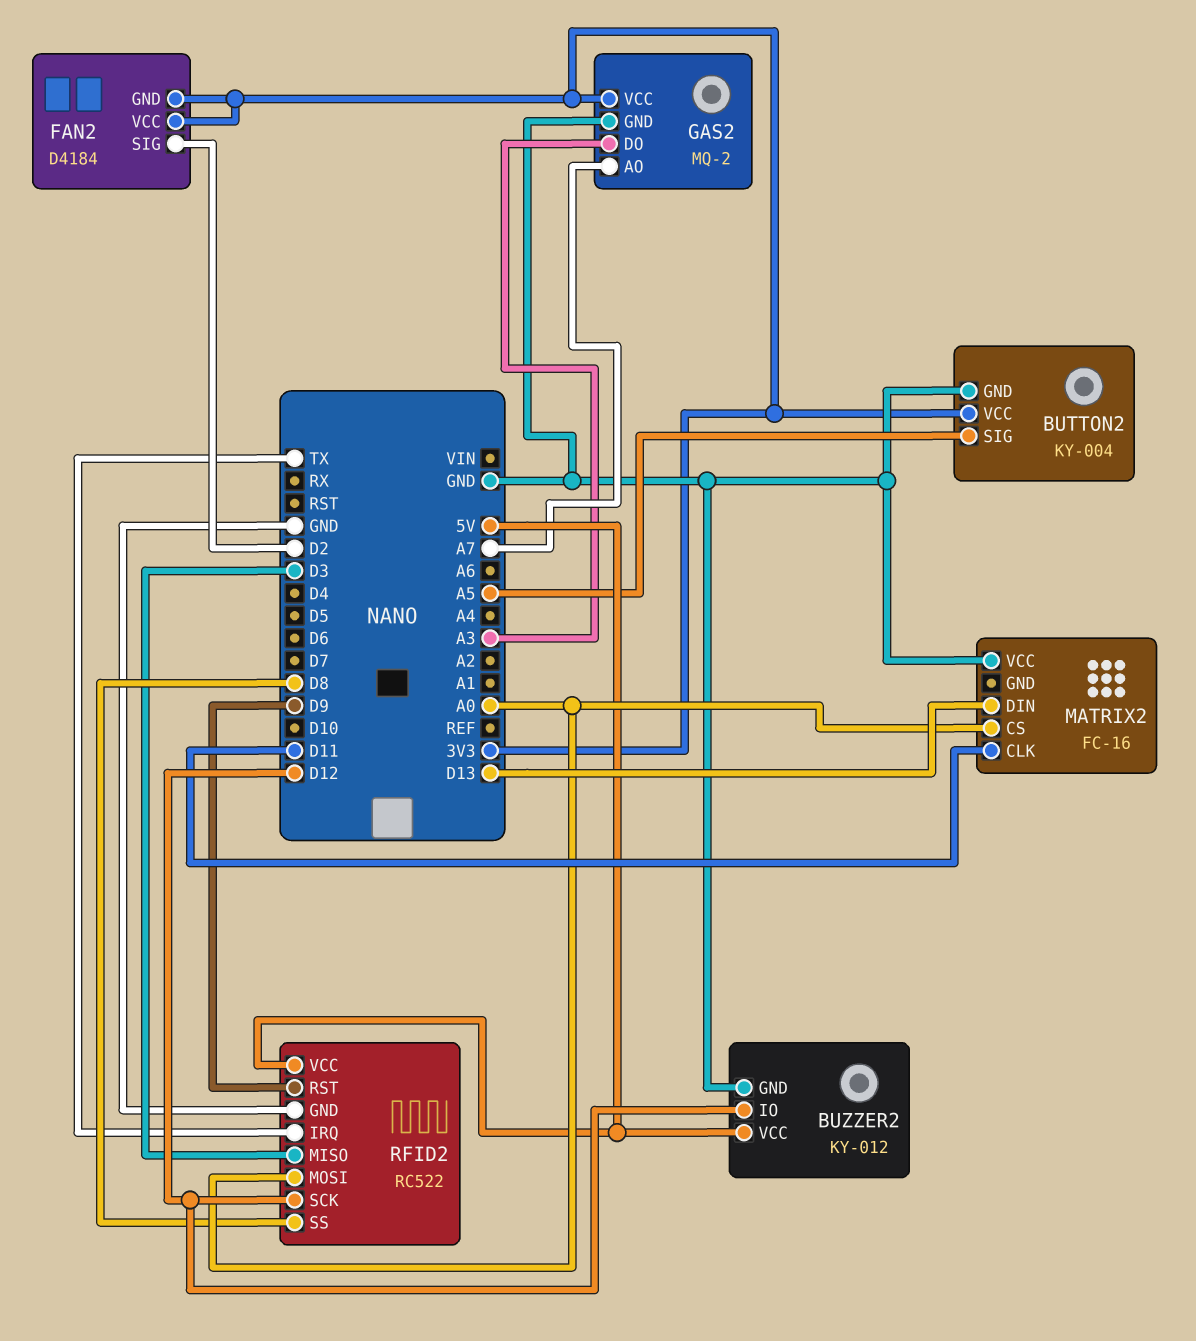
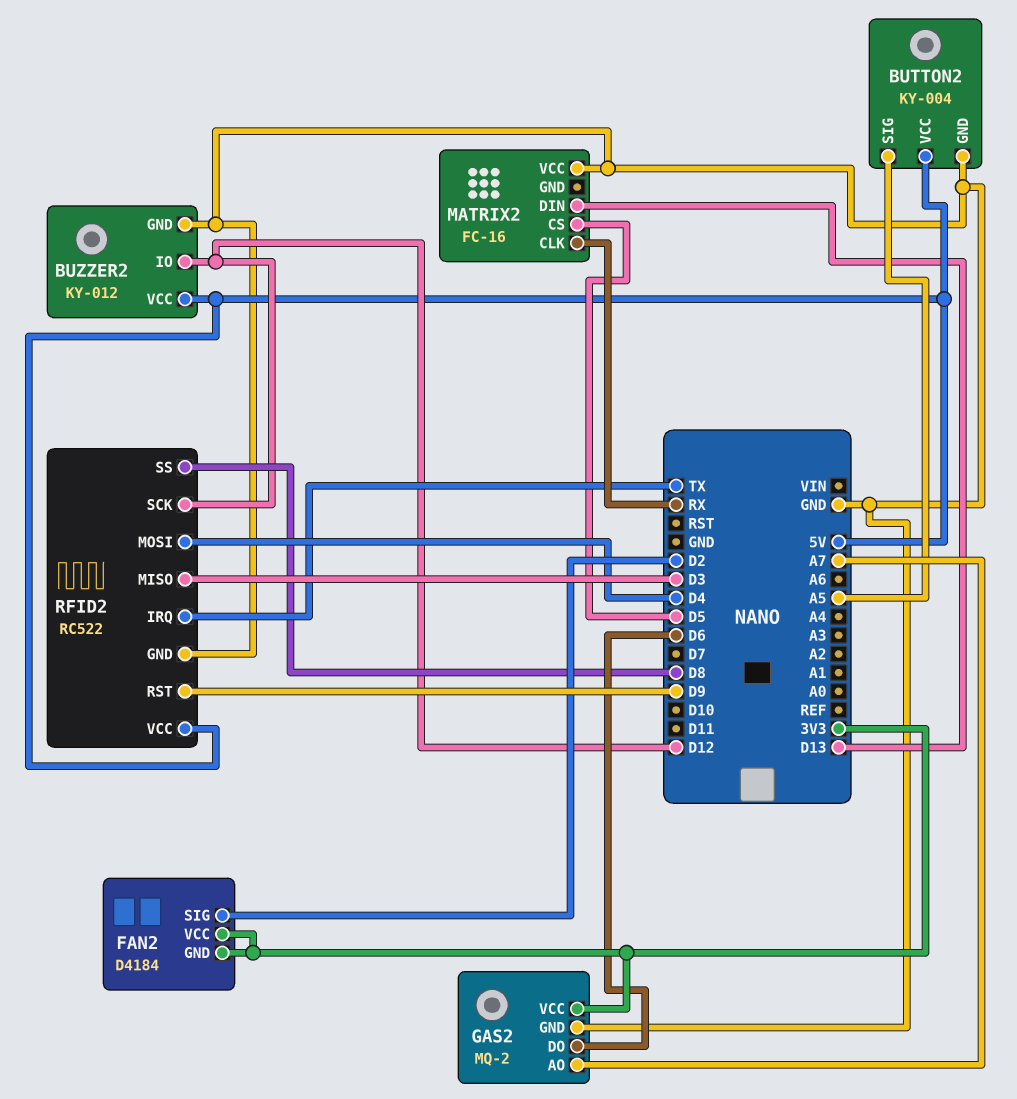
BUTTON2 pin VCC: 3V3 -> 5V
GAS2 pin DO: A3 -> D6
MATRIX2 pin CLK: D11 -> RX
MATRIX2 pin CS: A0 -> D5
RFID2 pin MOSI: A0 -> D4

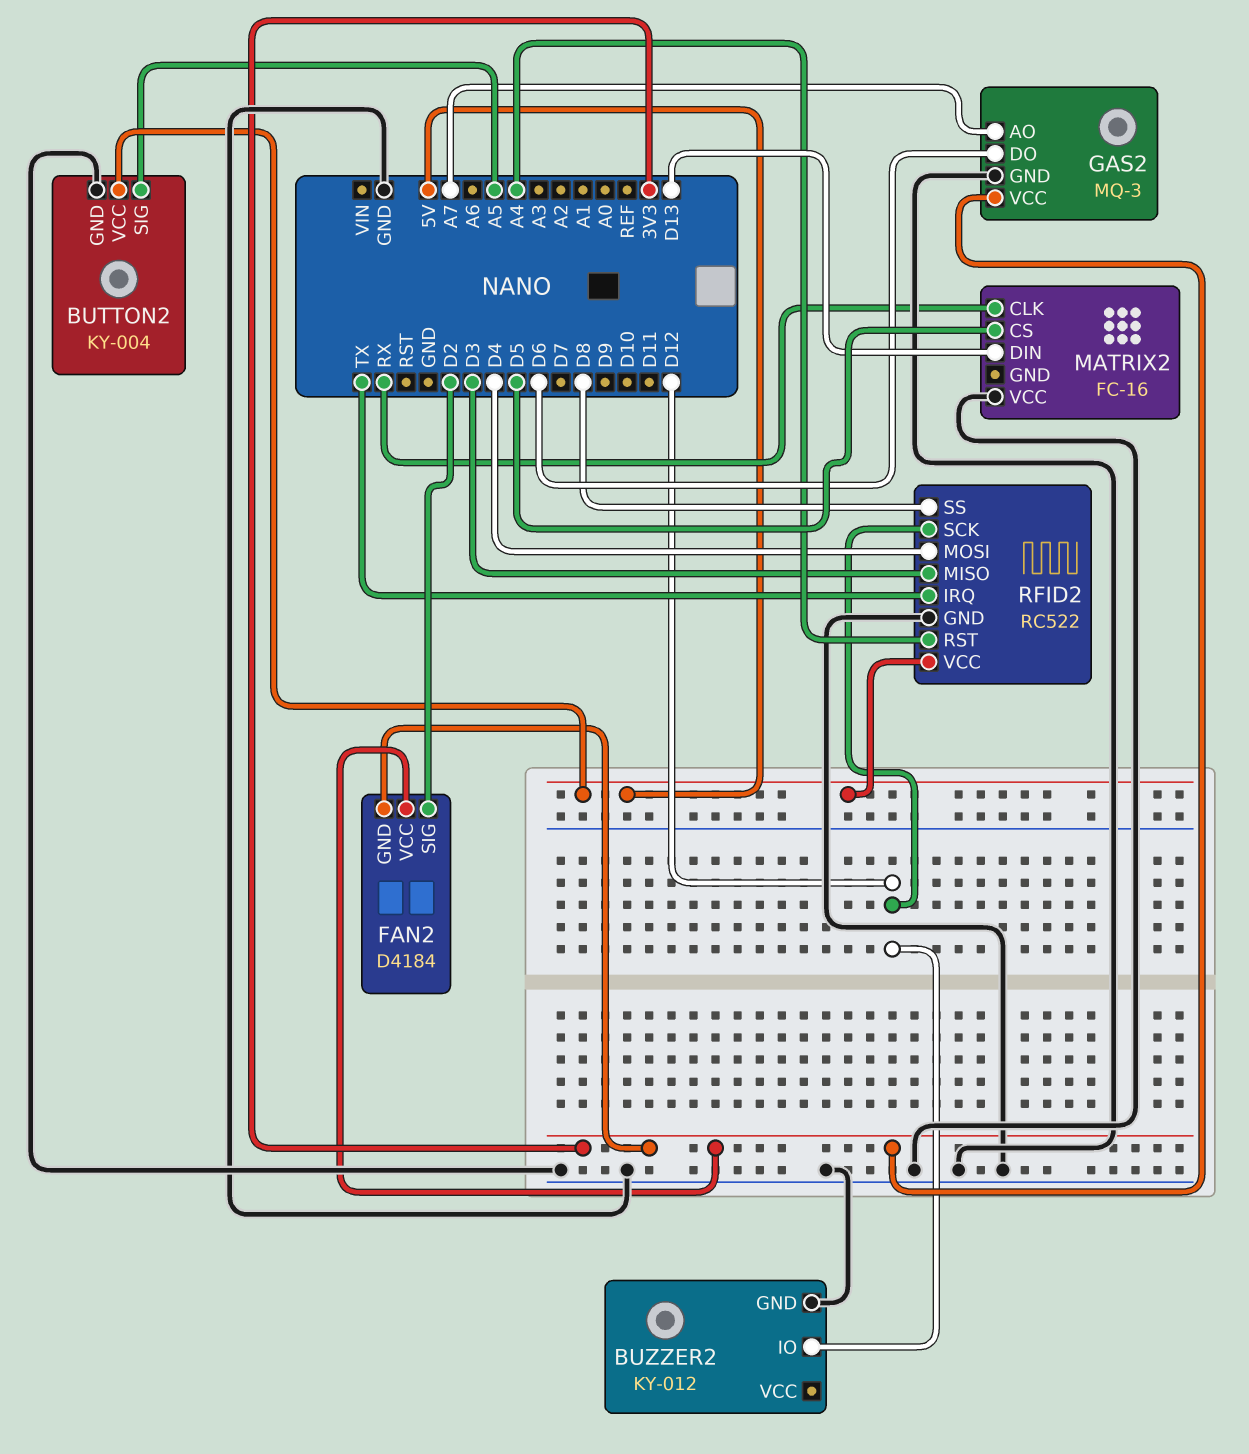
BUZZER2 pin VCC: 5V -> none
GAS2: MQ-2 -> MQ-3
RFID2 pin RST: D9 -> A4

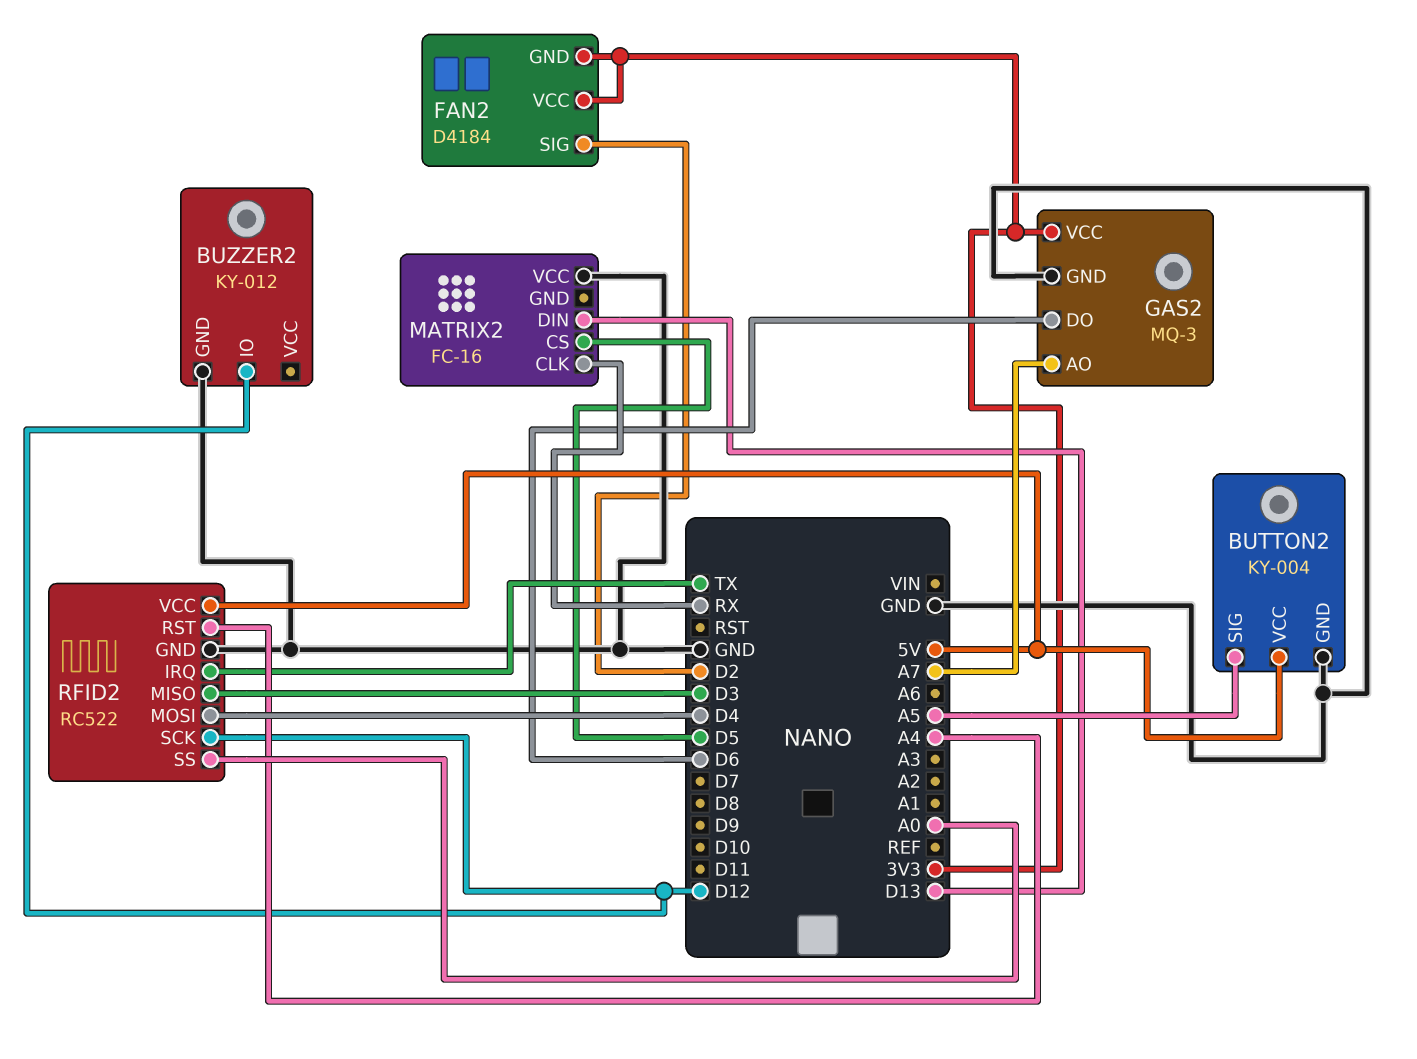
RFID2 pin SS: D8 -> A0

